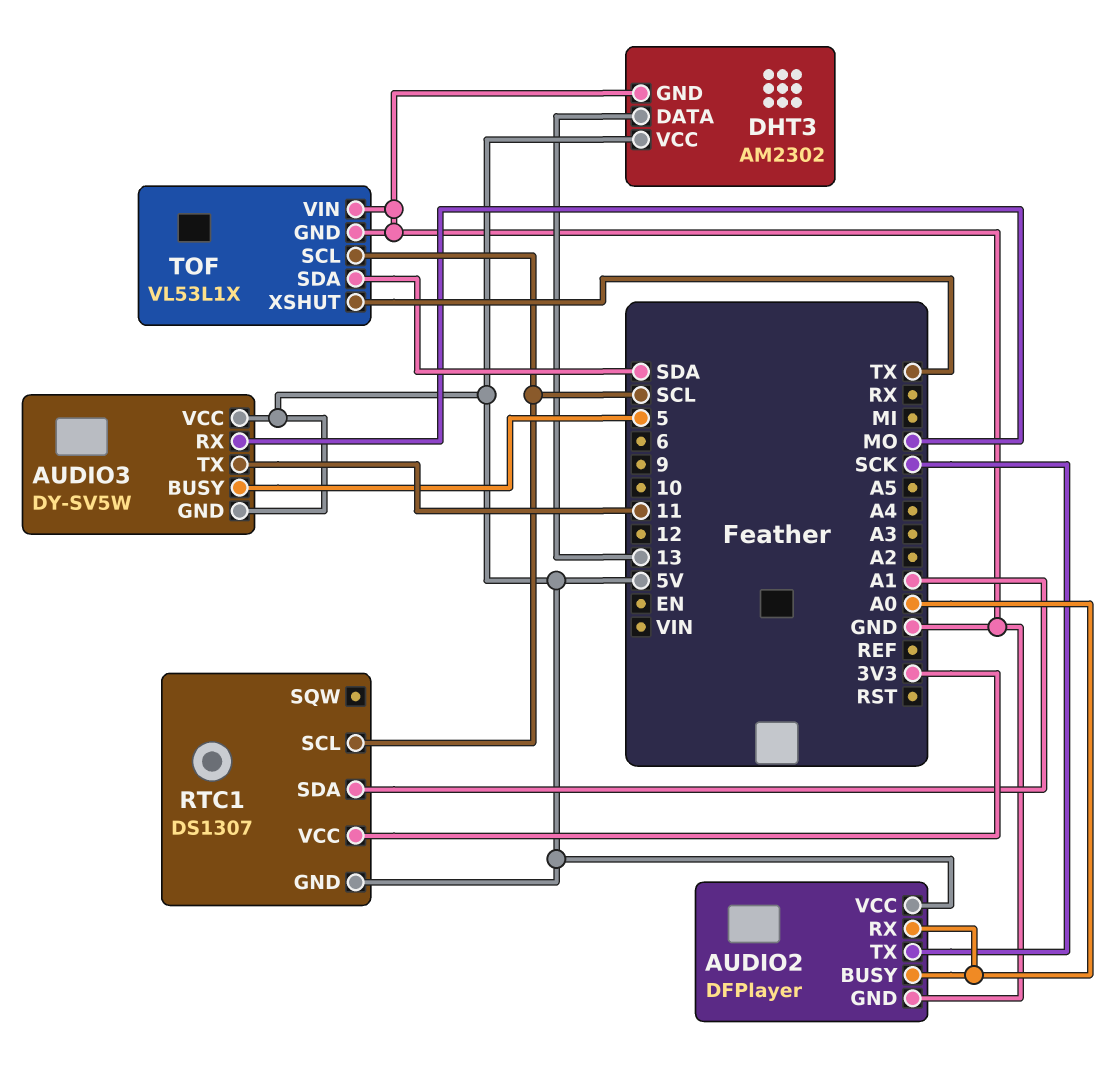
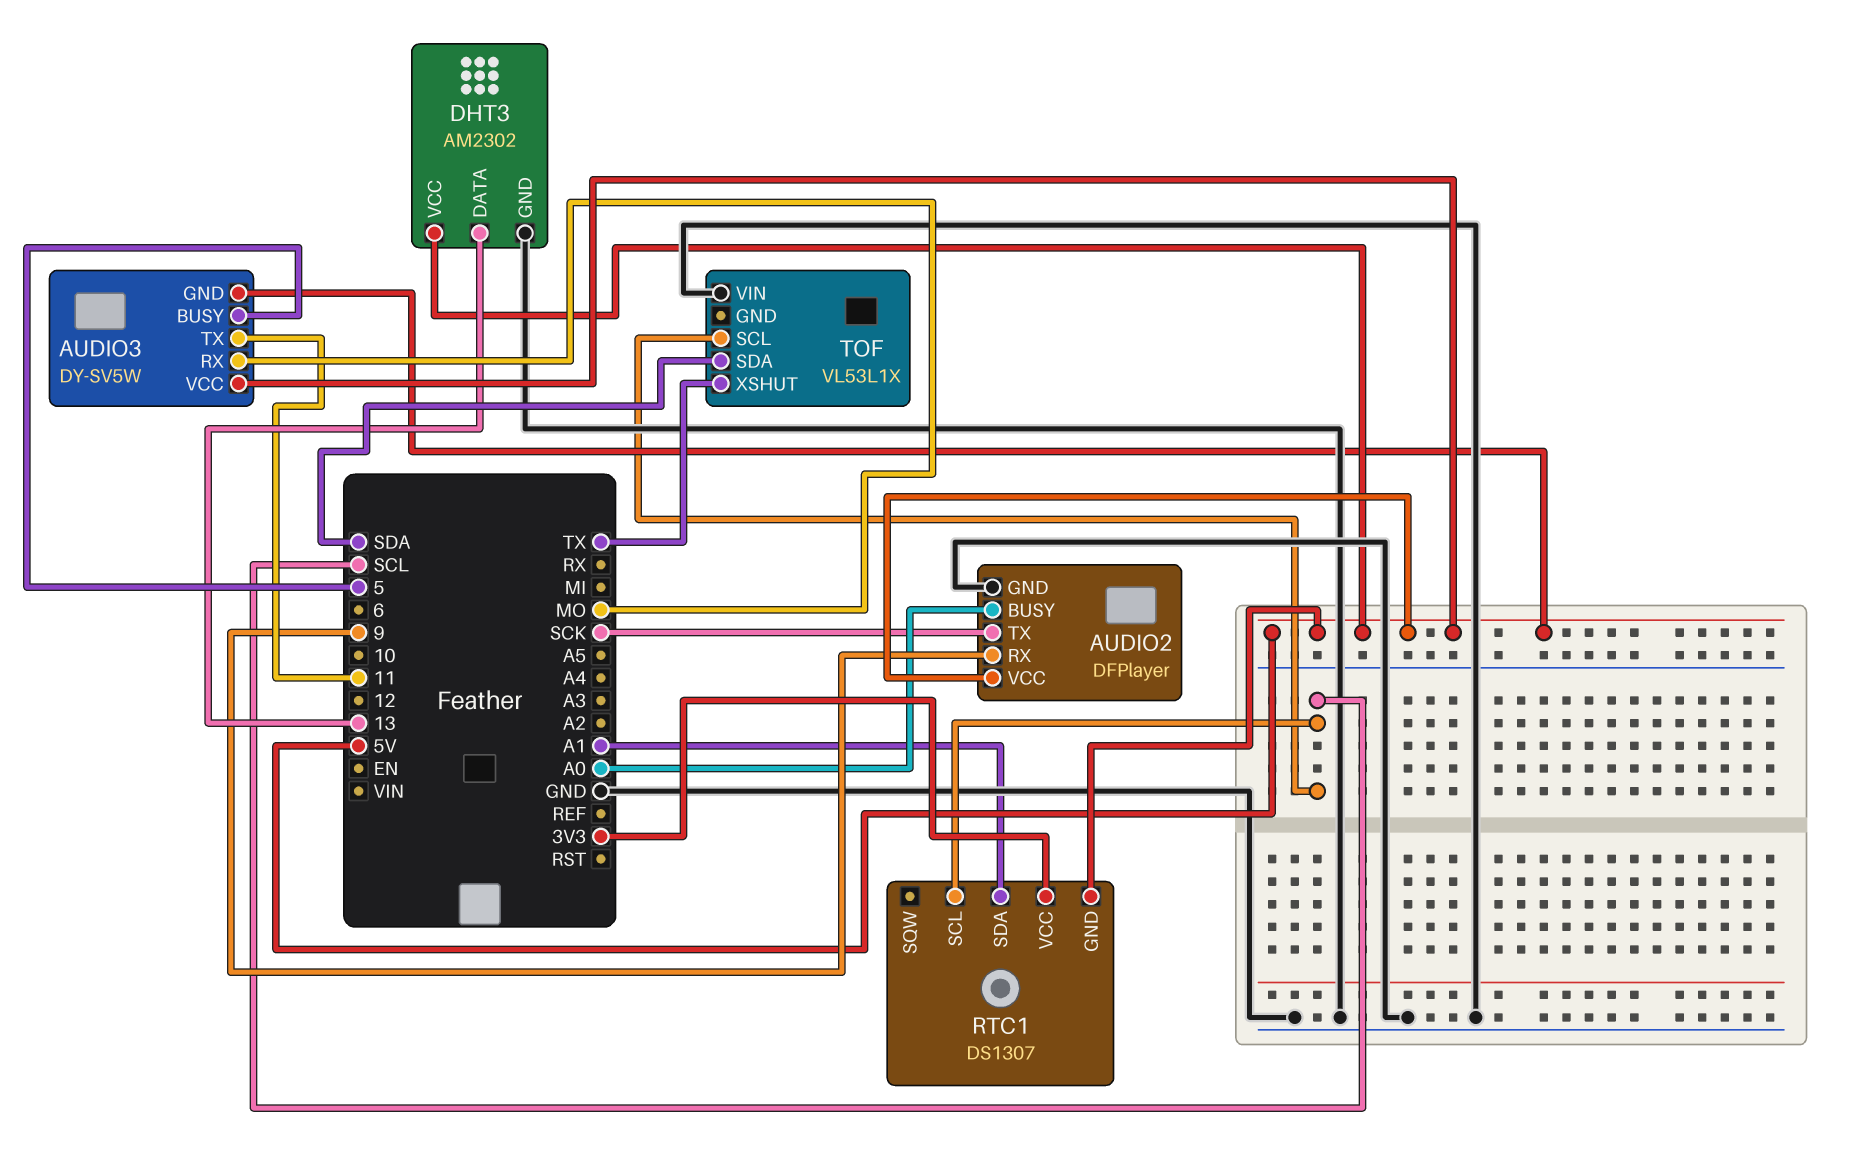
AUDIO2 pin RX: A0 -> 9
TOF pin GND: GND -> none

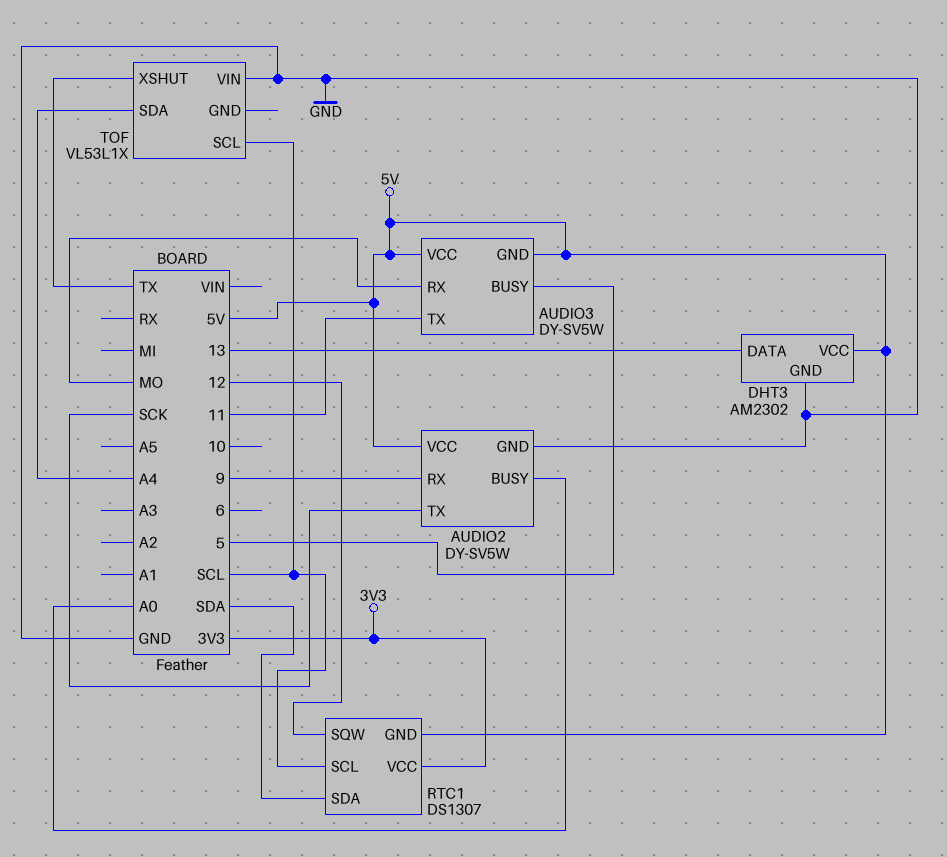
AUDIO2: DFPlayer -> DY-SV5W
RTC1 pin SDA: A1 -> SDA
RTC1 pin SQW: none -> 12
TOF pin SDA: SDA -> A4

